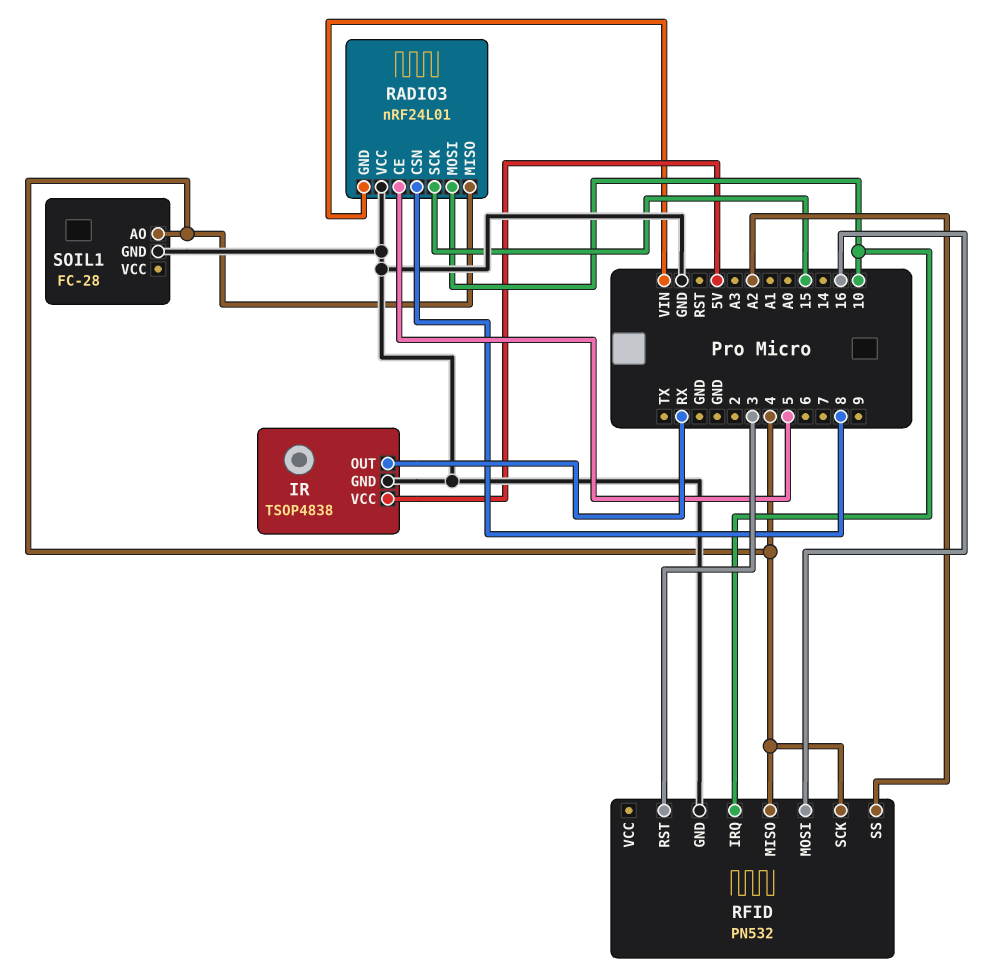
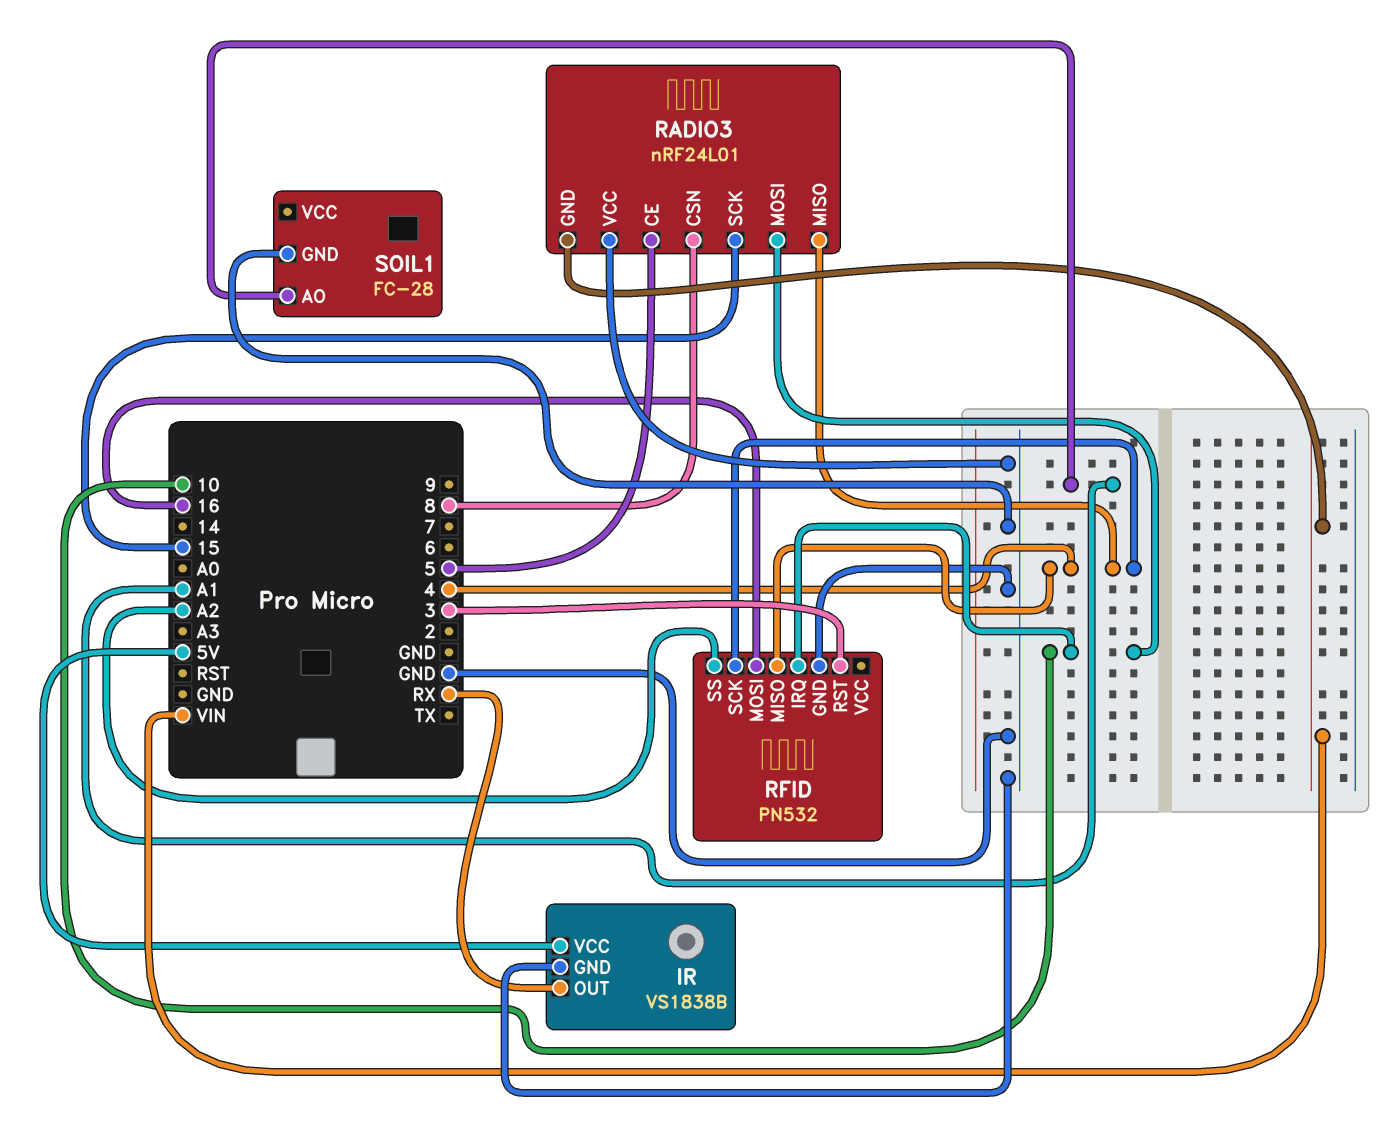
IR: TSOP4838 -> VS1838B
SOIL1 pin AO: 4 -> A1

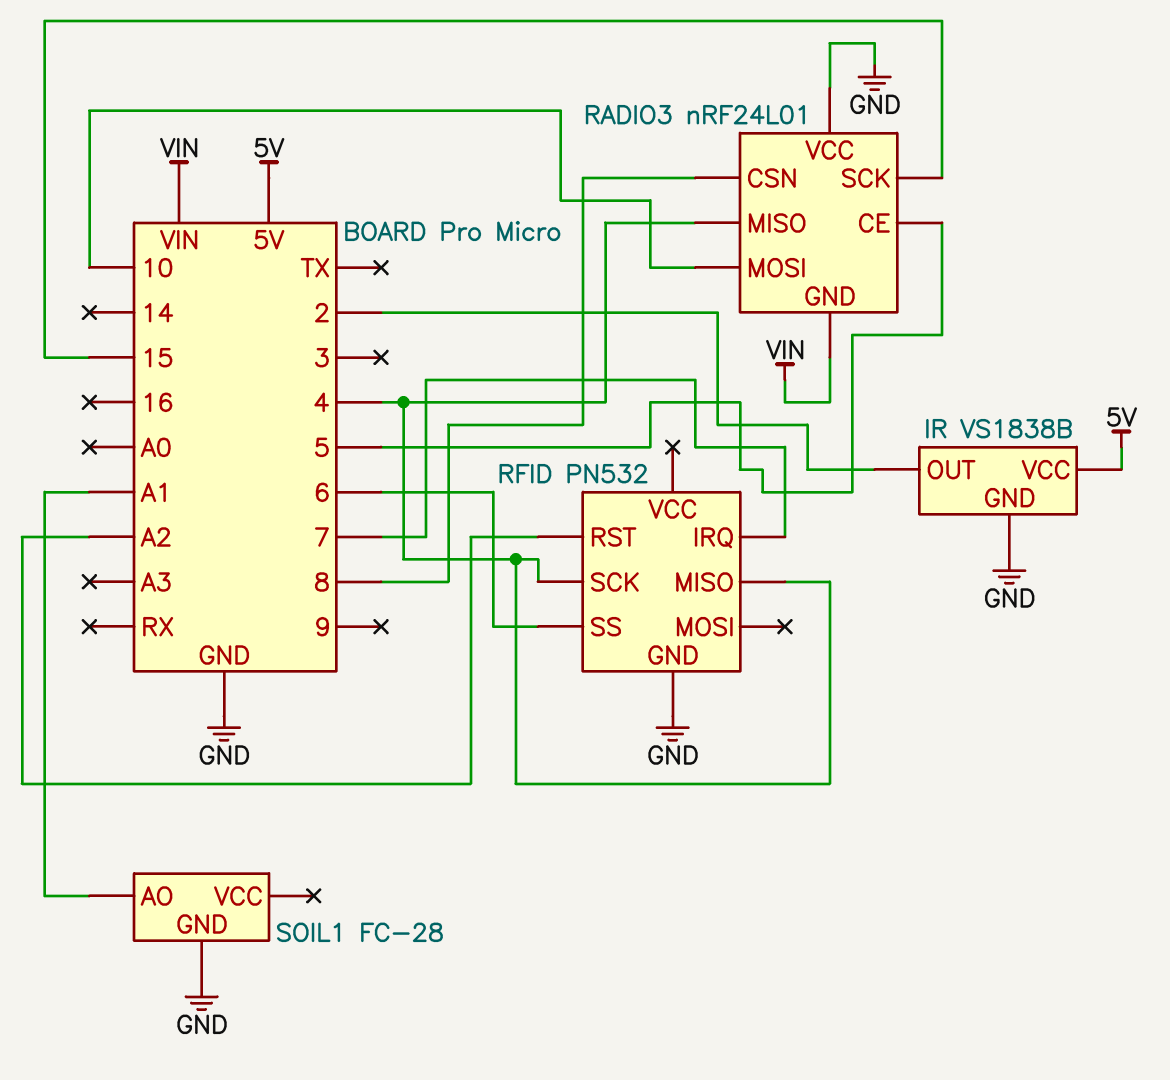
IR pin OUT: RX -> 2
RFID pin IRQ: 10 -> 7
RFID pin MOSI: 16 -> none
RFID pin RST: 3 -> A2
RFID pin SS: A2 -> 6

